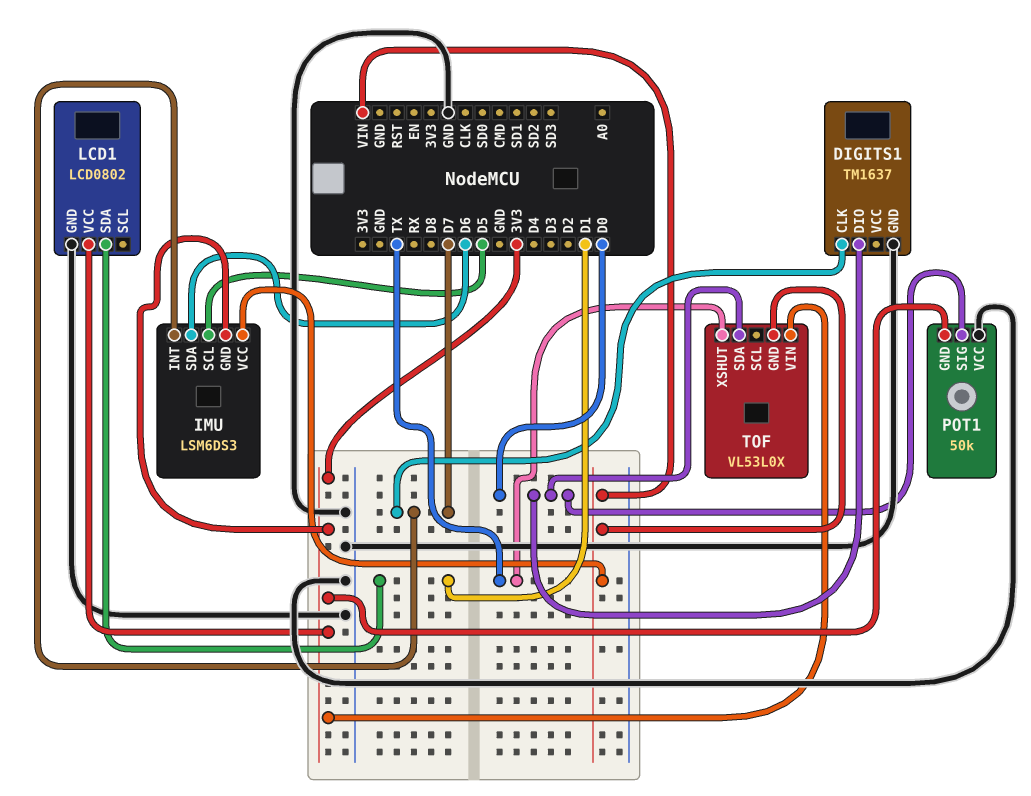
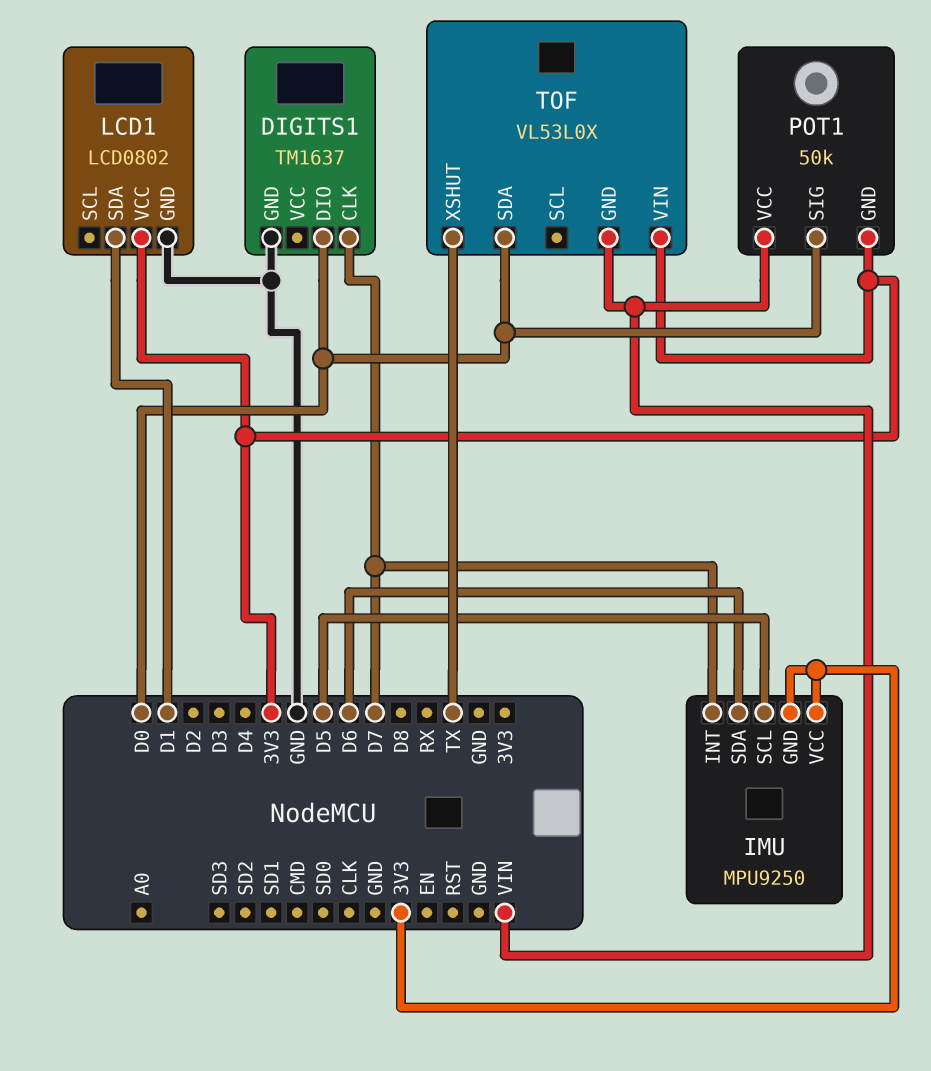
IMU: LSM6DS3 -> MPU9250
IMU pin VCC: VIN -> 3V3
POT1 pin VCC: GND -> VIN

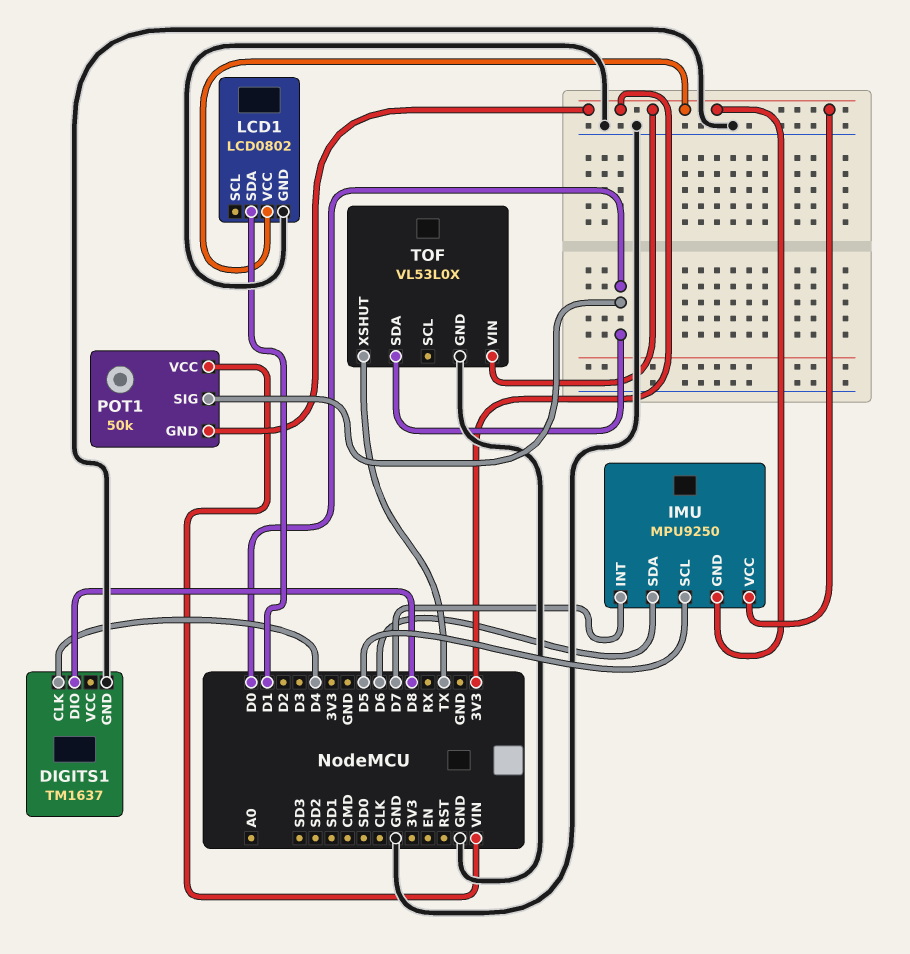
DIGITS1 pin CLK: D7 -> D4
DIGITS1 pin DIO: D0 -> D8
TOF pin GND: VIN -> GND

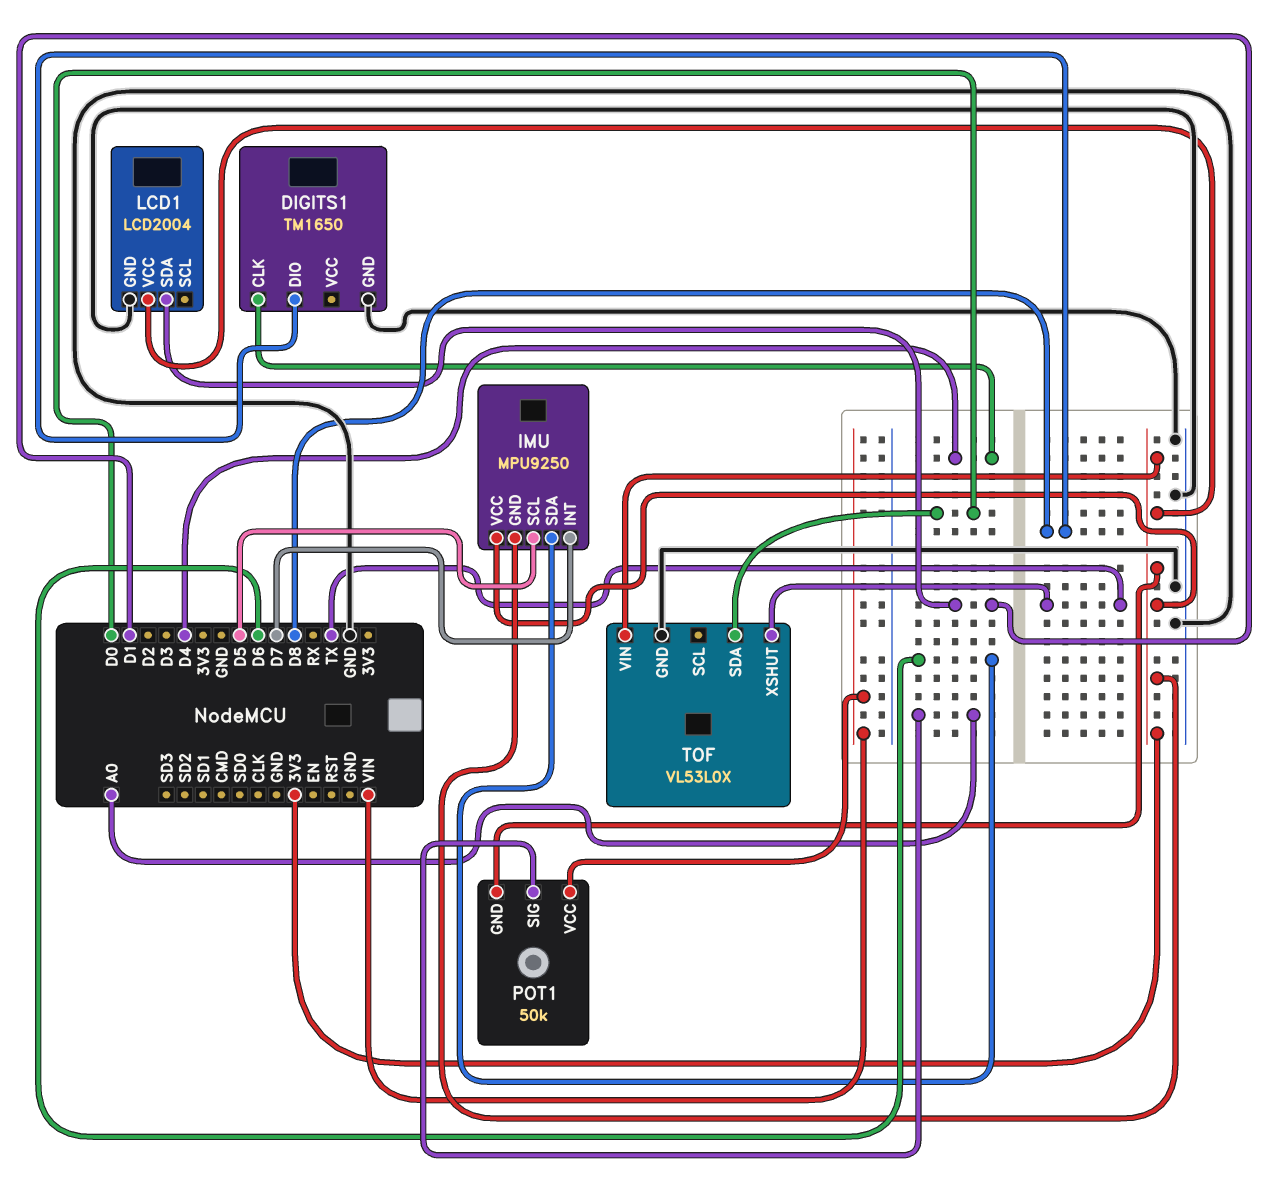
DIGITS1: TM1637 -> TM1650
LCD1: LCD0802 -> LCD2004
POT1 pin SIG: D0 -> A0

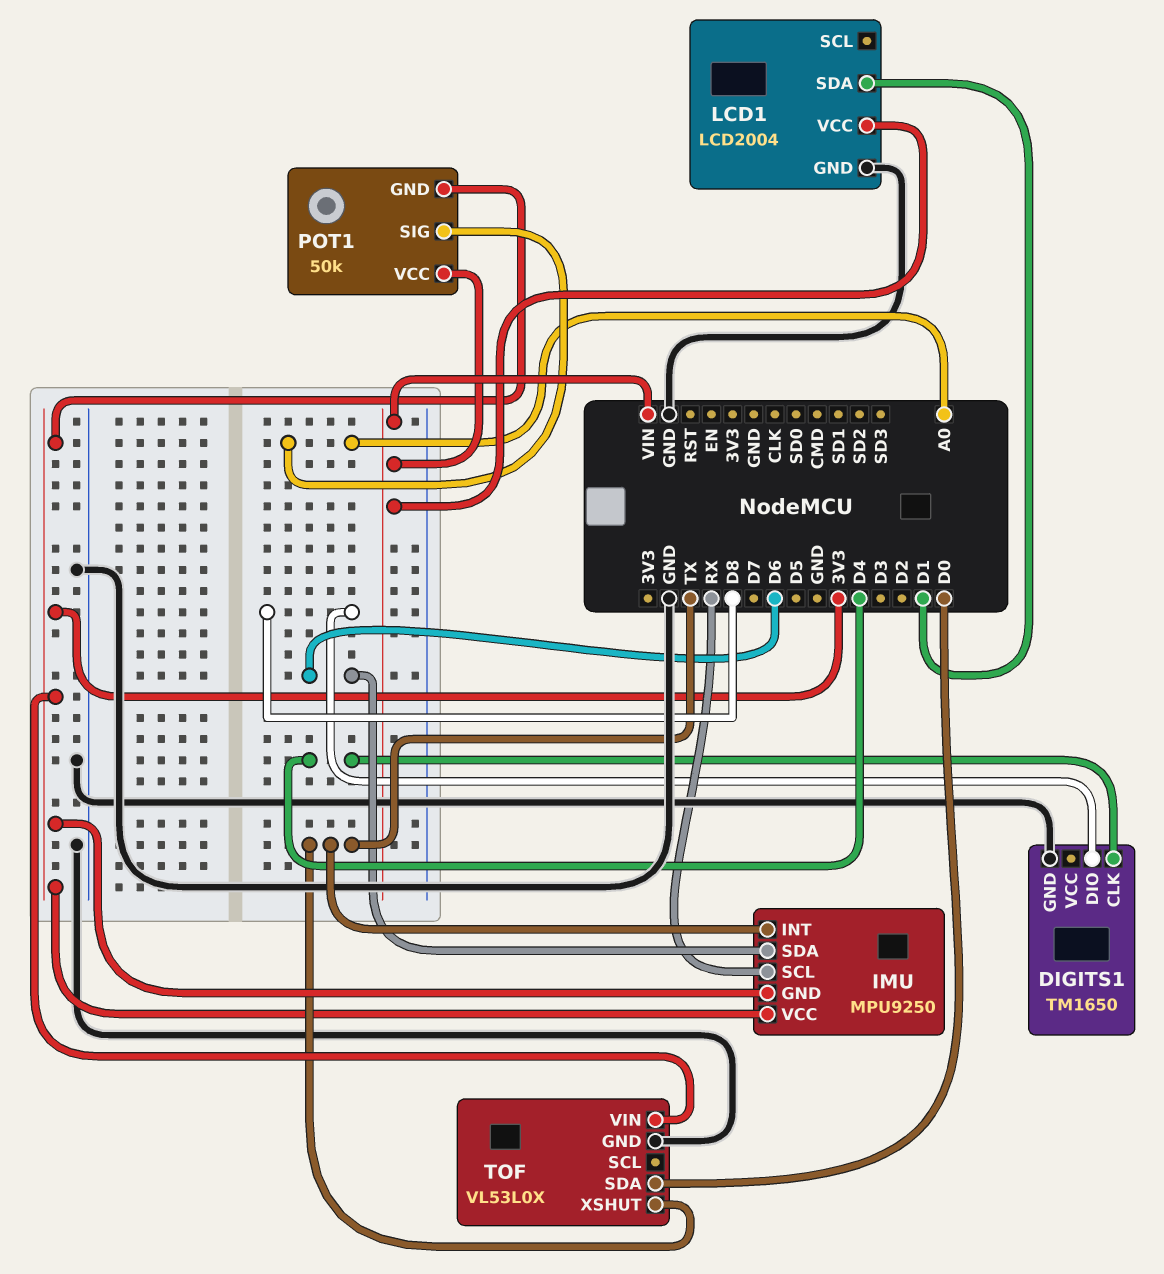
IMU pin INT: D7 -> TX
IMU pin SCL: D5 -> RX
LCD1 pin VCC: 3V3 -> VIN

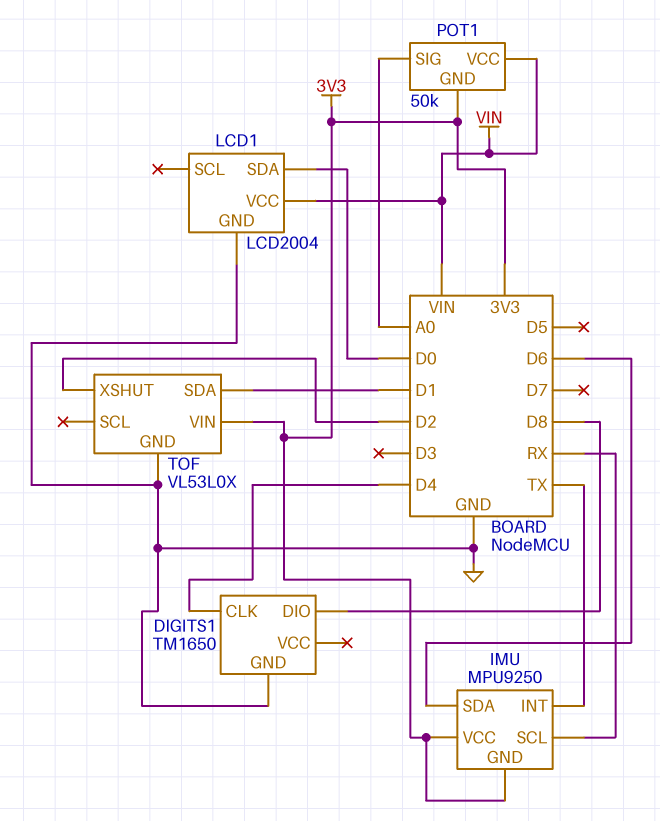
LCD1 pin SDA: D1 -> D0
TOF pin SDA: D0 -> D1
TOF pin XSHUT: TX -> D2

